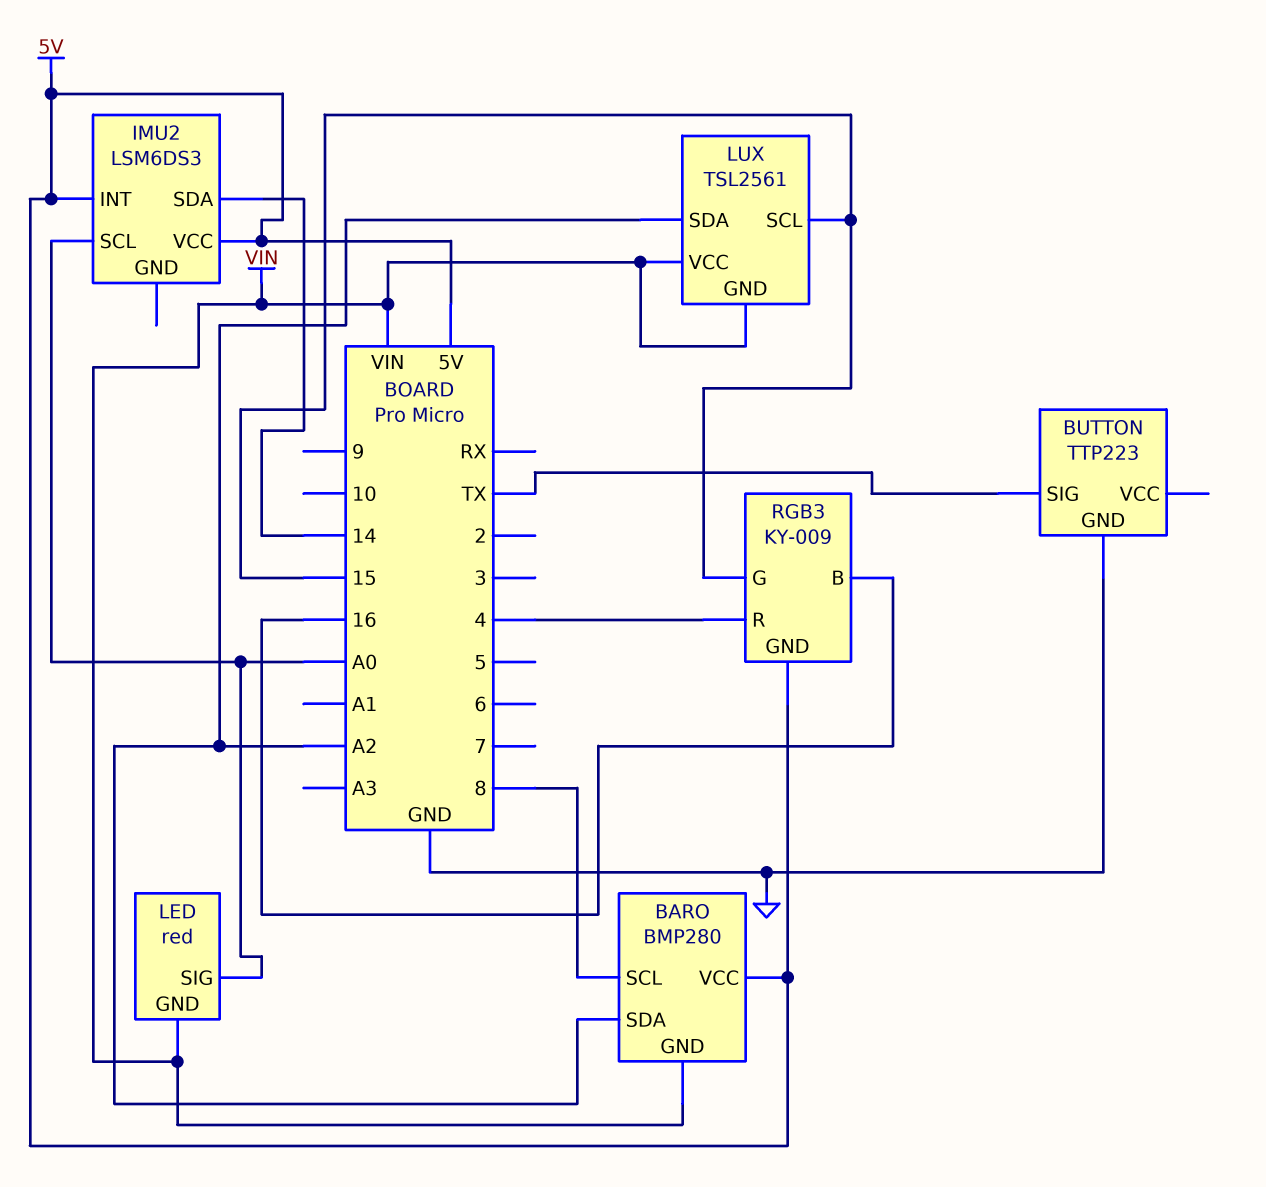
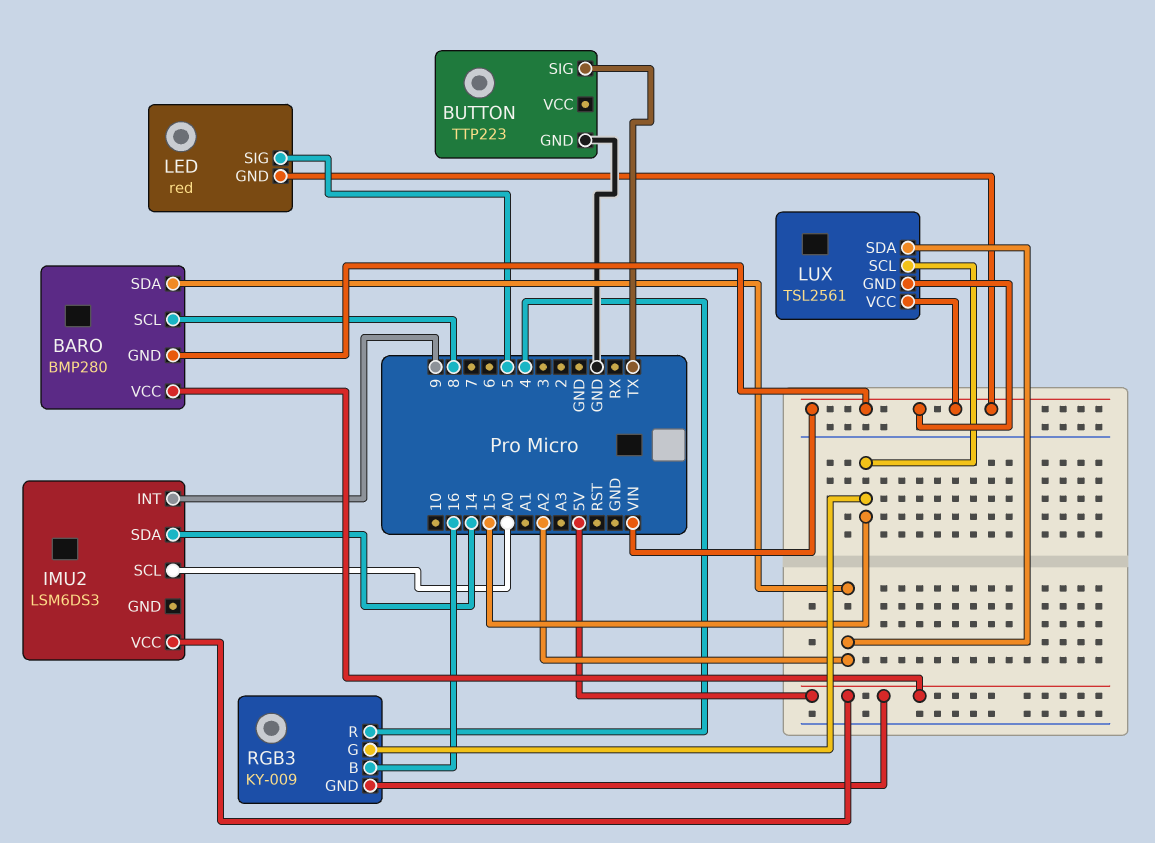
IMU2 pin INT: 5V -> 9
LED pin SIG: A0 -> 5

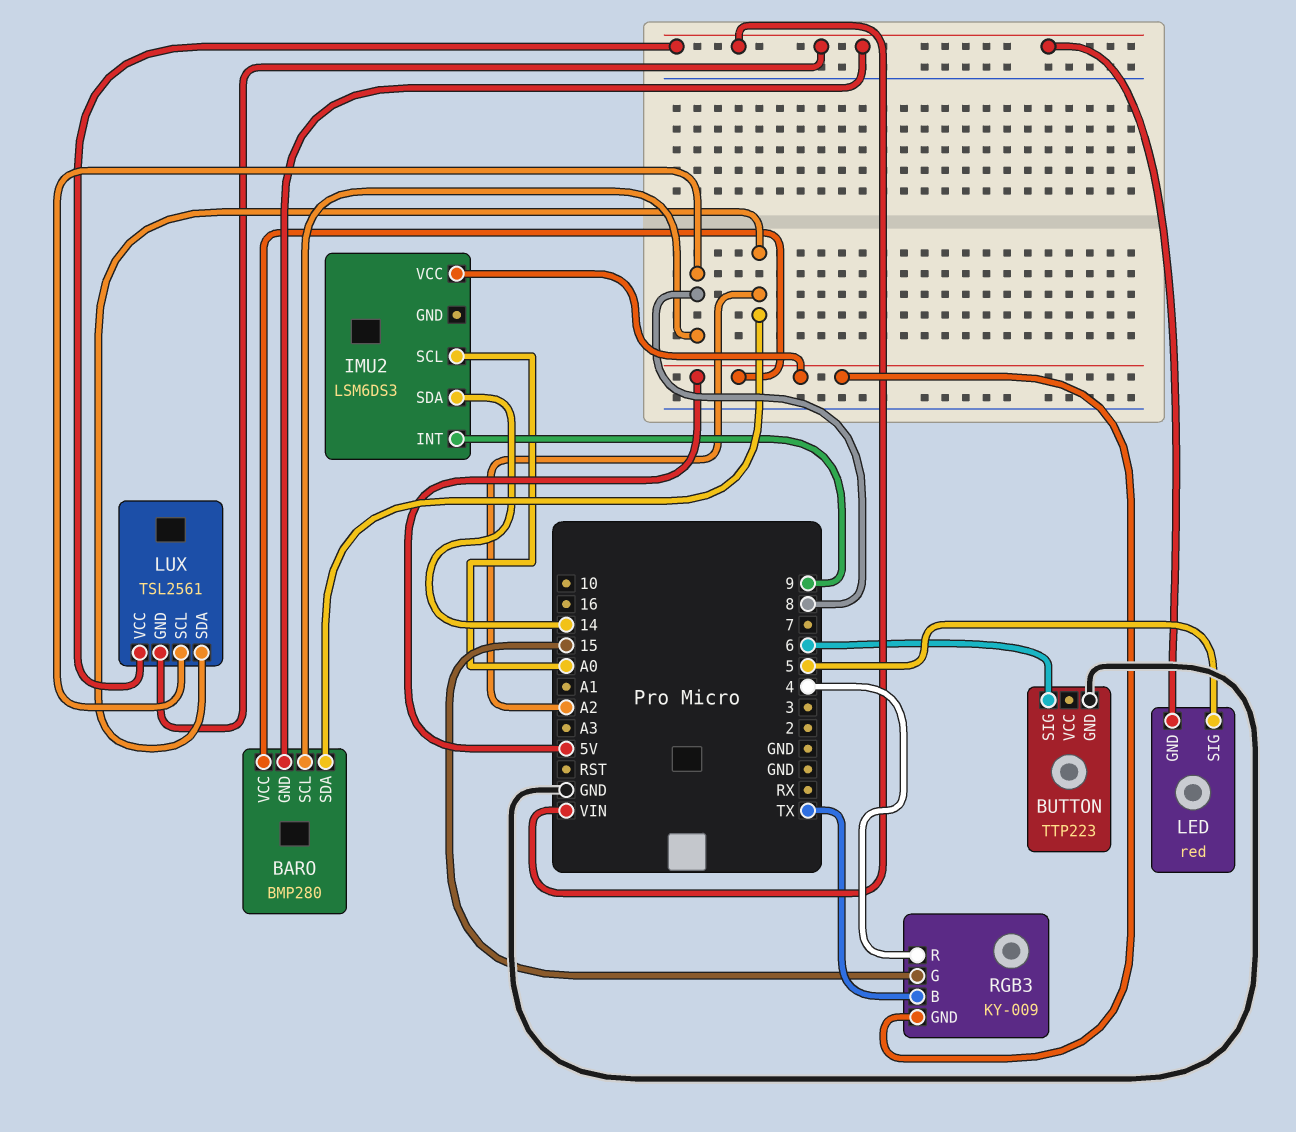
BUTTON pin SIG: TX -> 6
LUX pin SCL: 15 -> 8
RGB3 pin B: 16 -> TX

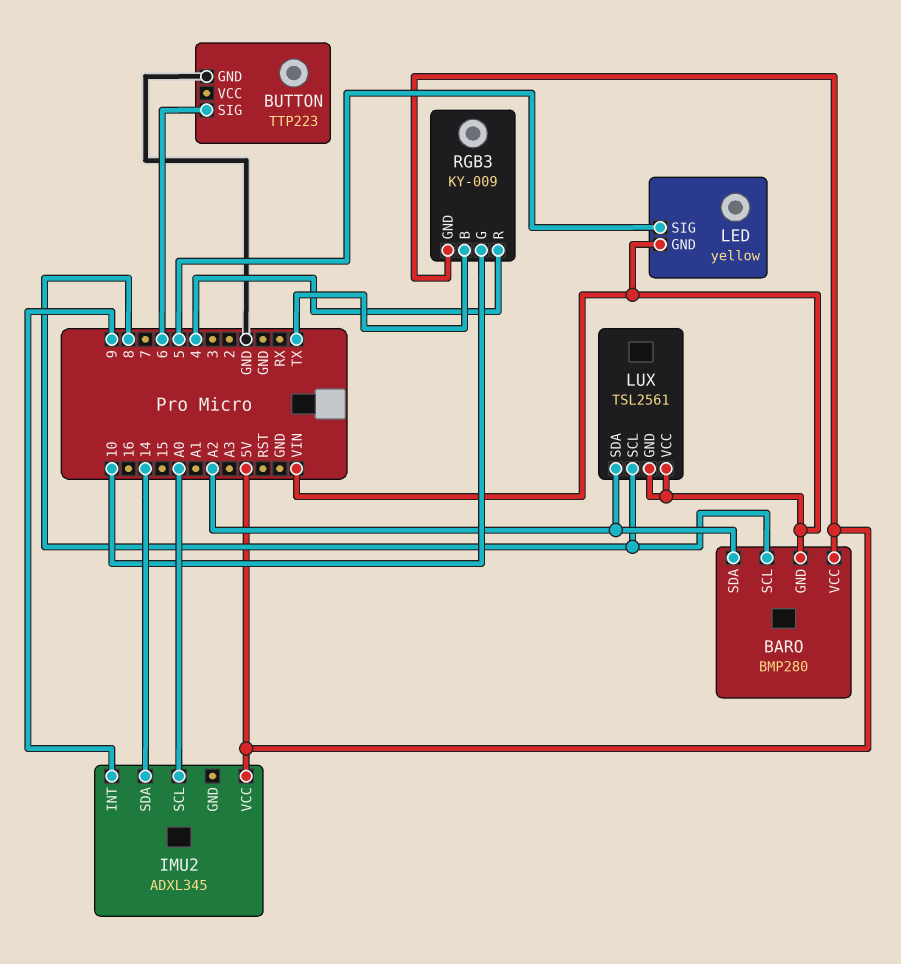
IMU2: LSM6DS3 -> ADXL345
LED: red -> yellow
RGB3 pin G: 15 -> 10

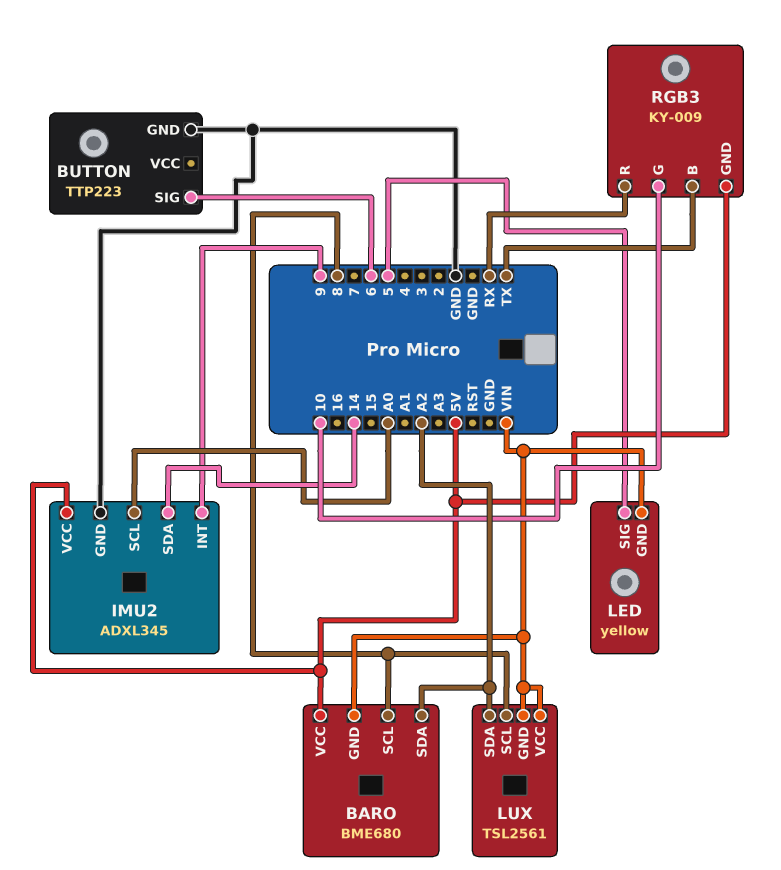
BARO: BMP280 -> BME680
IMU2 pin GND: none -> GND
RGB3 pin R: 4 -> RX

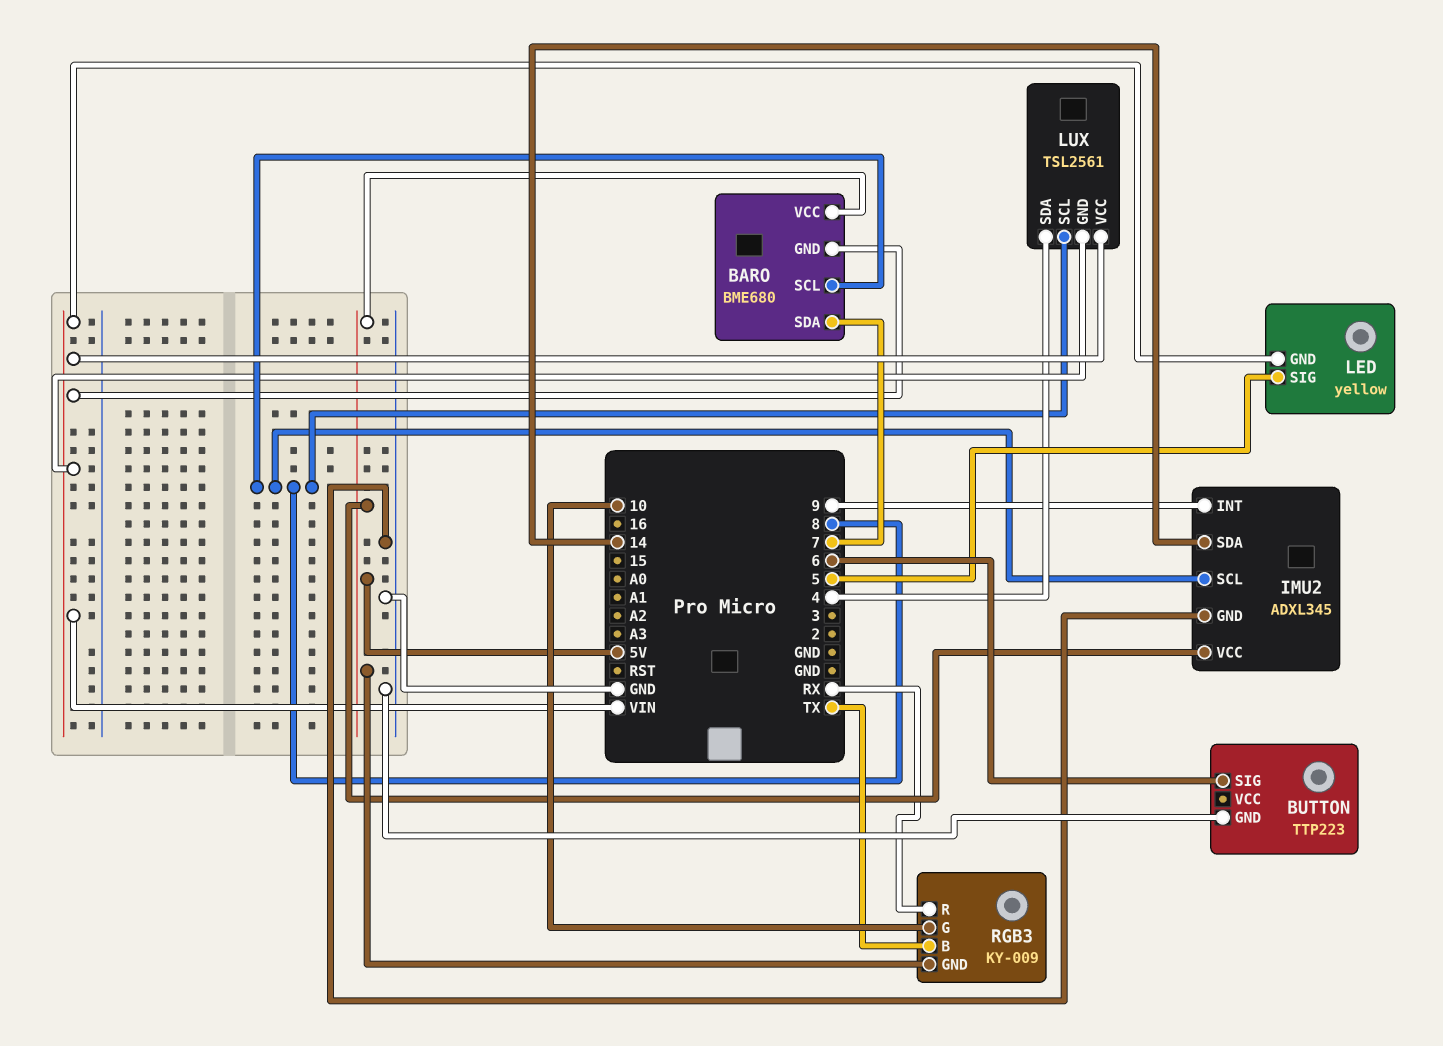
BARO pin SDA: A2 -> 7
IMU2 pin SCL: A0 -> 8
LUX pin SDA: A2 -> 4

